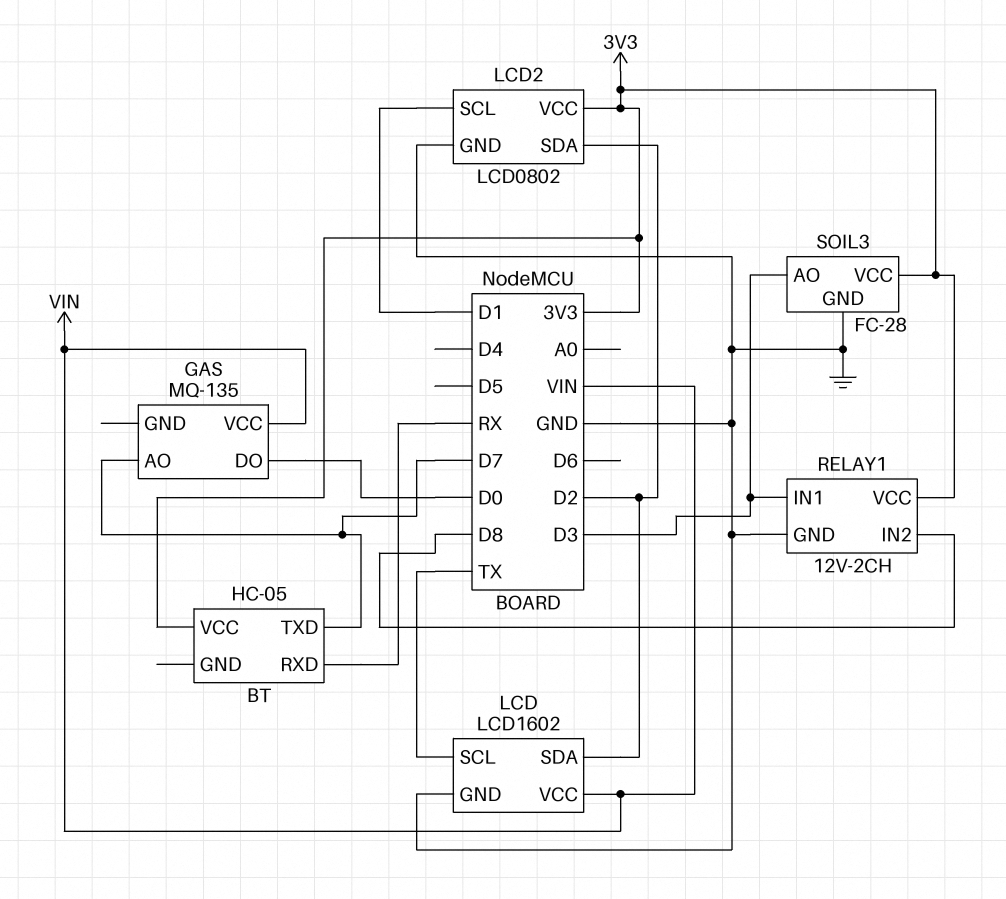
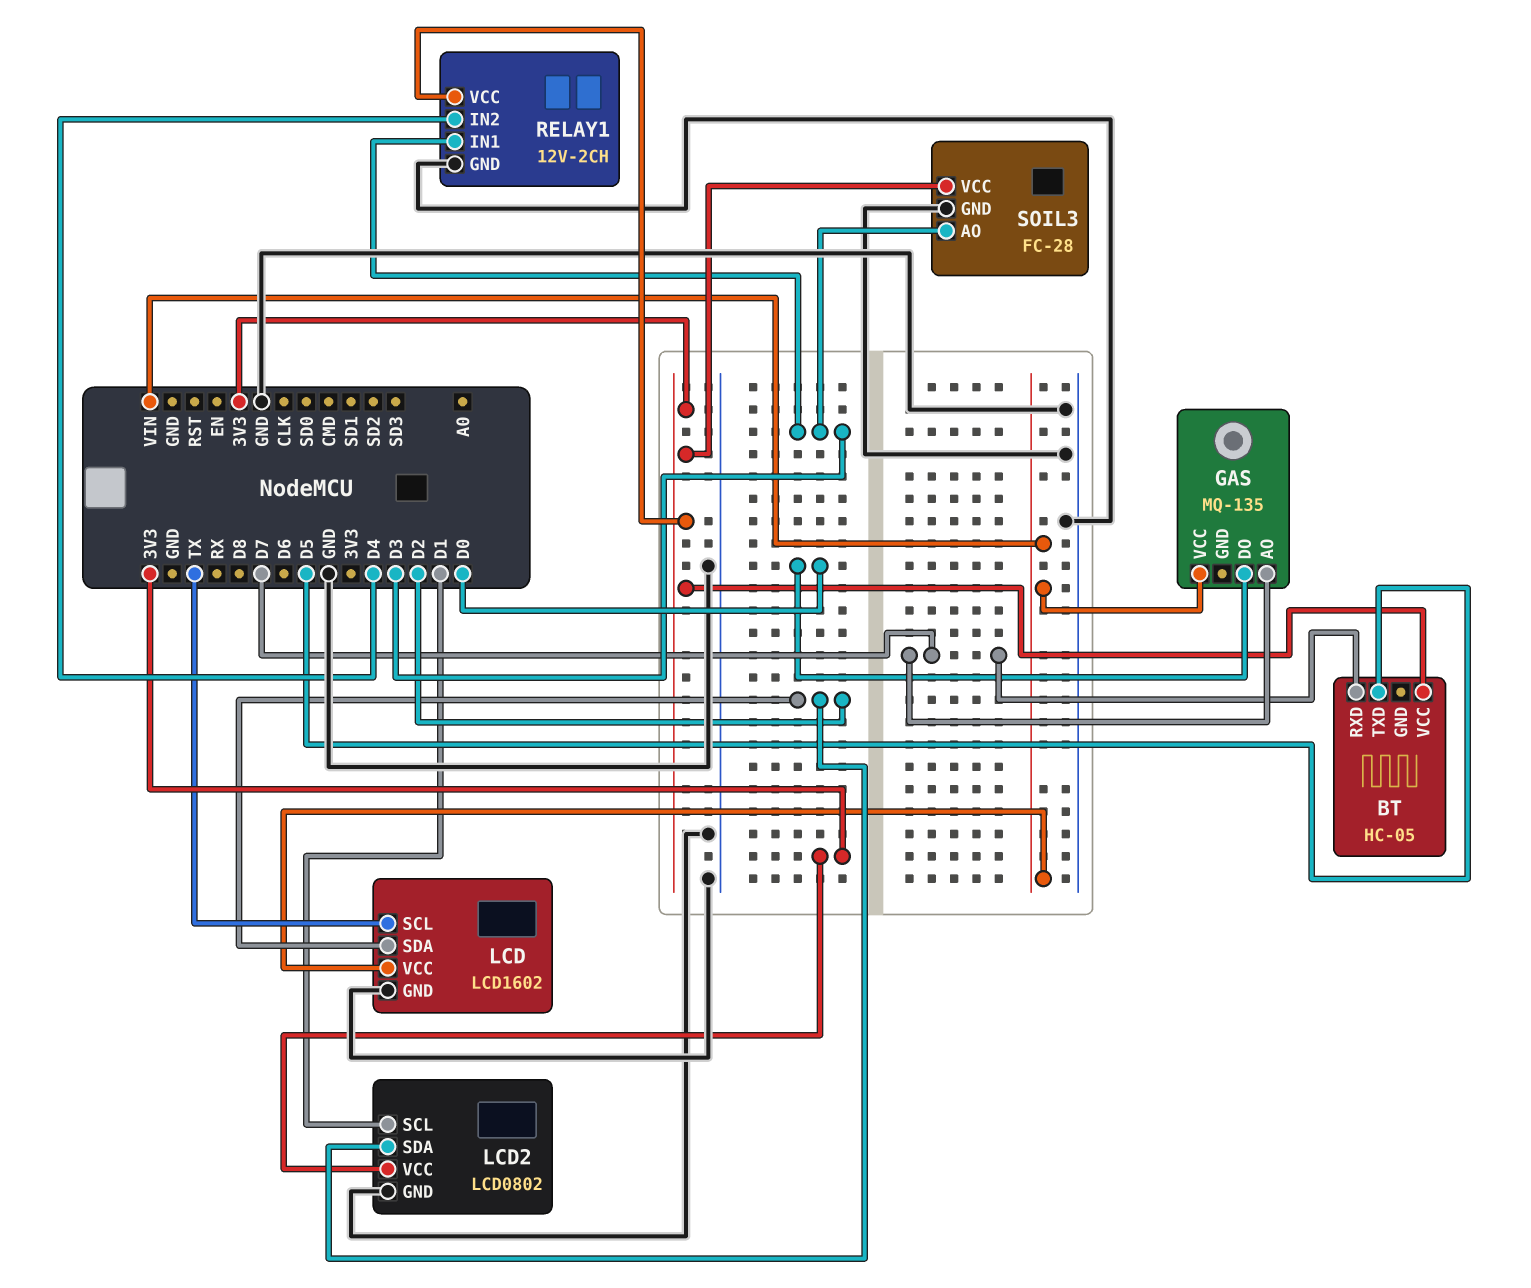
BT pin RXD: RX -> D7
BT pin TXD: D7 -> D5
RELAY1 pin IN2: D8 -> D4

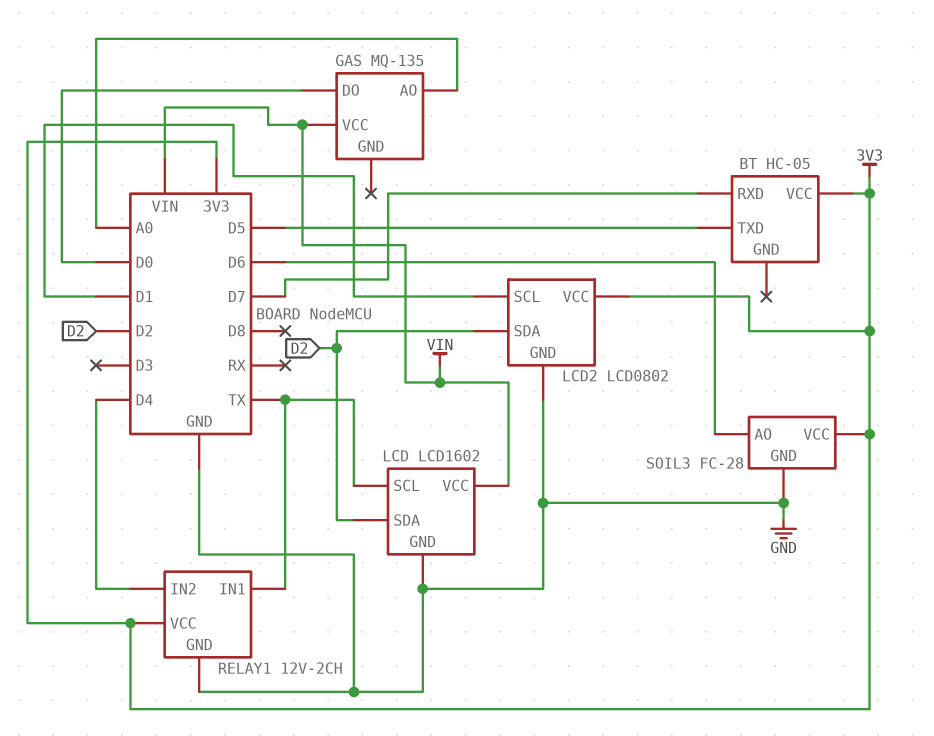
GAS pin AO: D7 -> A0
RELAY1 pin IN1: D3 -> TX
SOIL3 pin AO: D3 -> D6

